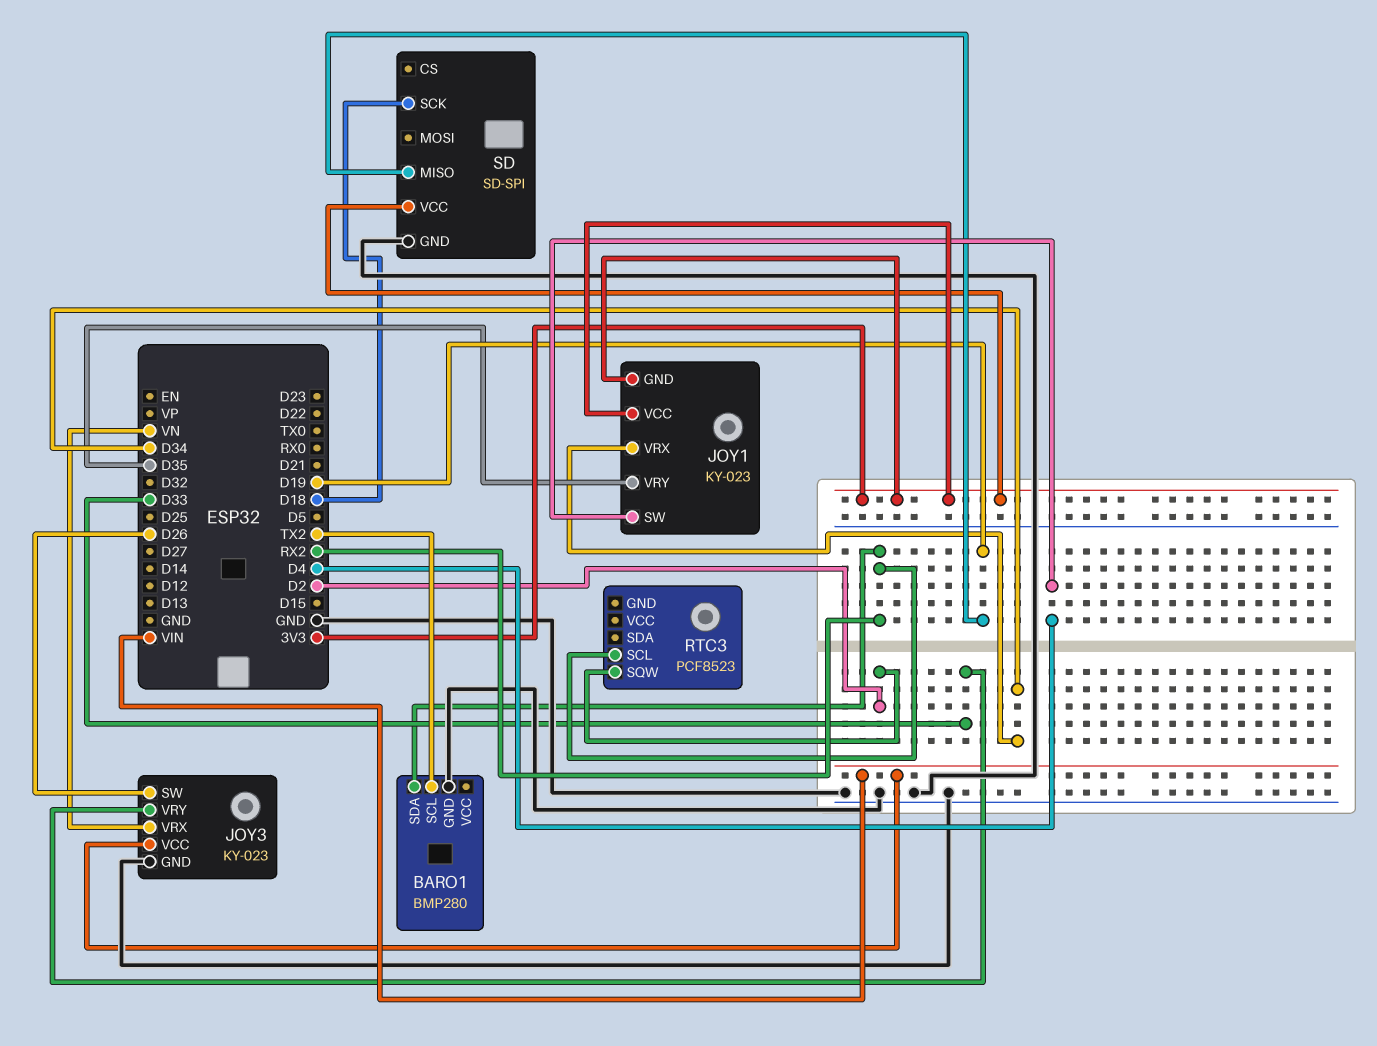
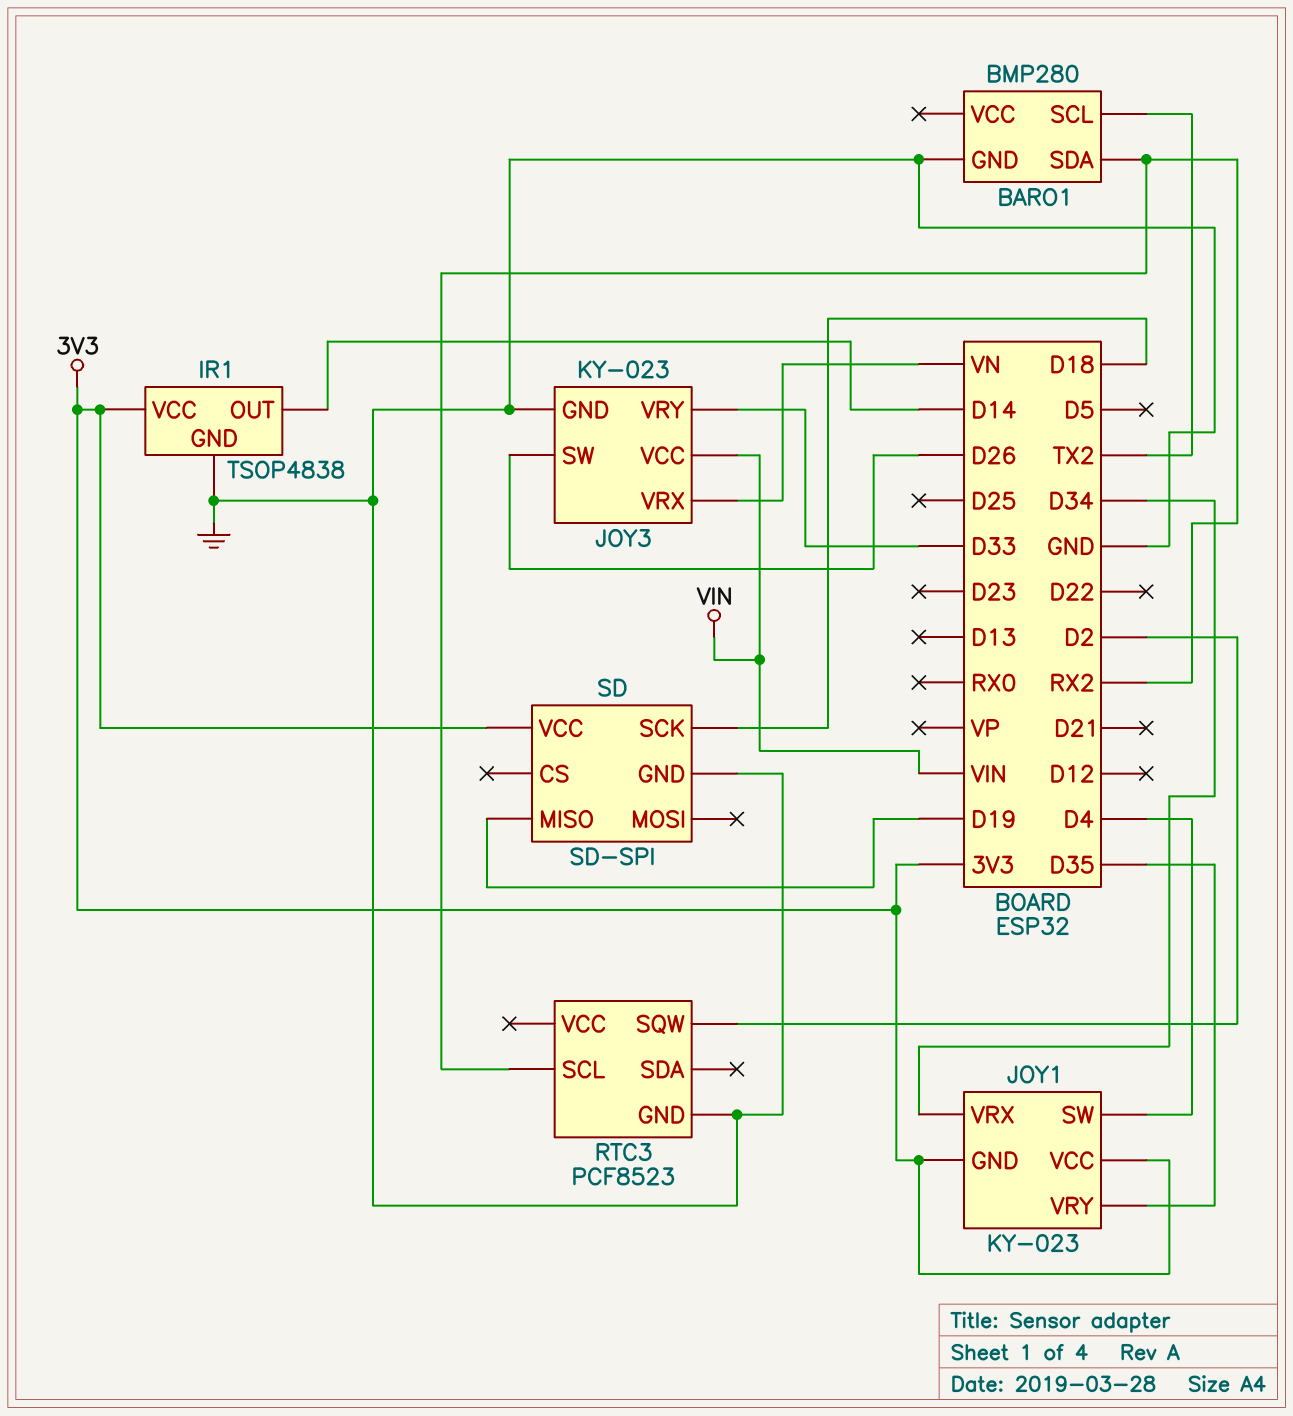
IR1: none -> TSOP4838
IR1 pin GND: none -> GND
IR1 pin OUT: none -> D14
IR1 pin VCC: none -> 3V3
RTC3 pin GND: none -> GND

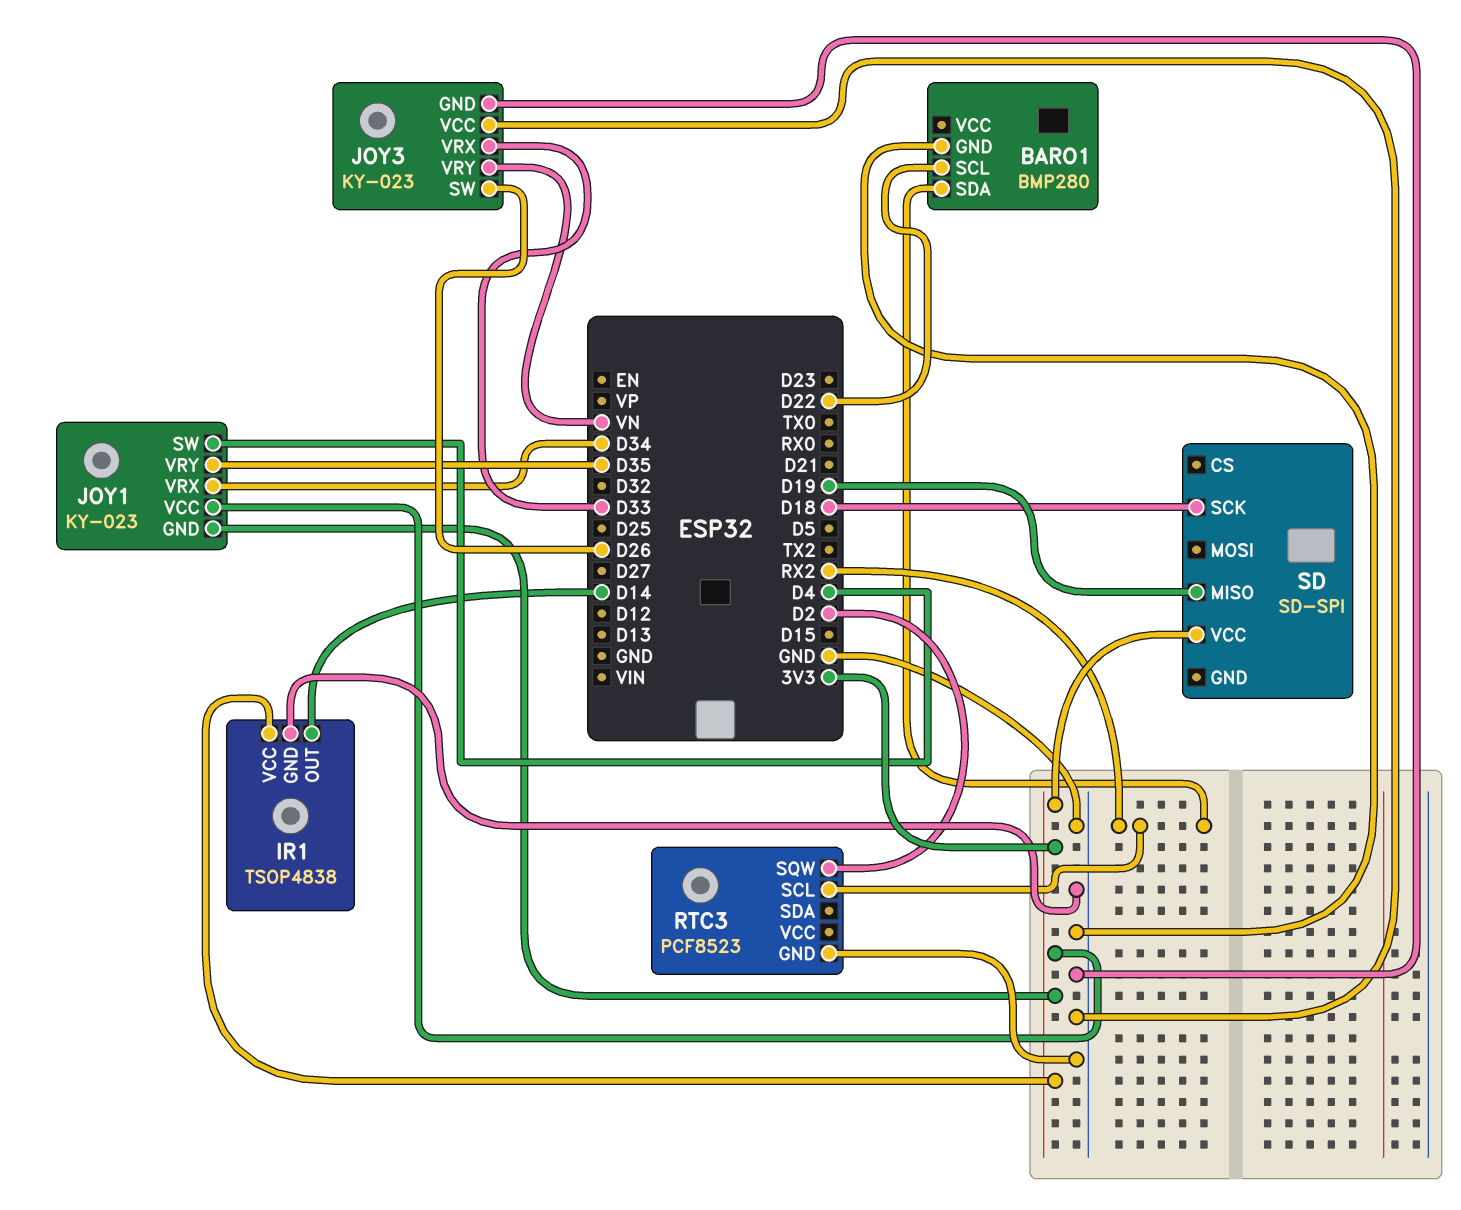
BARO1 pin SCL: TX2 -> D22
JOY3 pin VCC: VIN -> GND
JOY3 pin VRX: VN -> D33
JOY3 pin VRY: D33 -> VN
SD pin GND: GND -> none

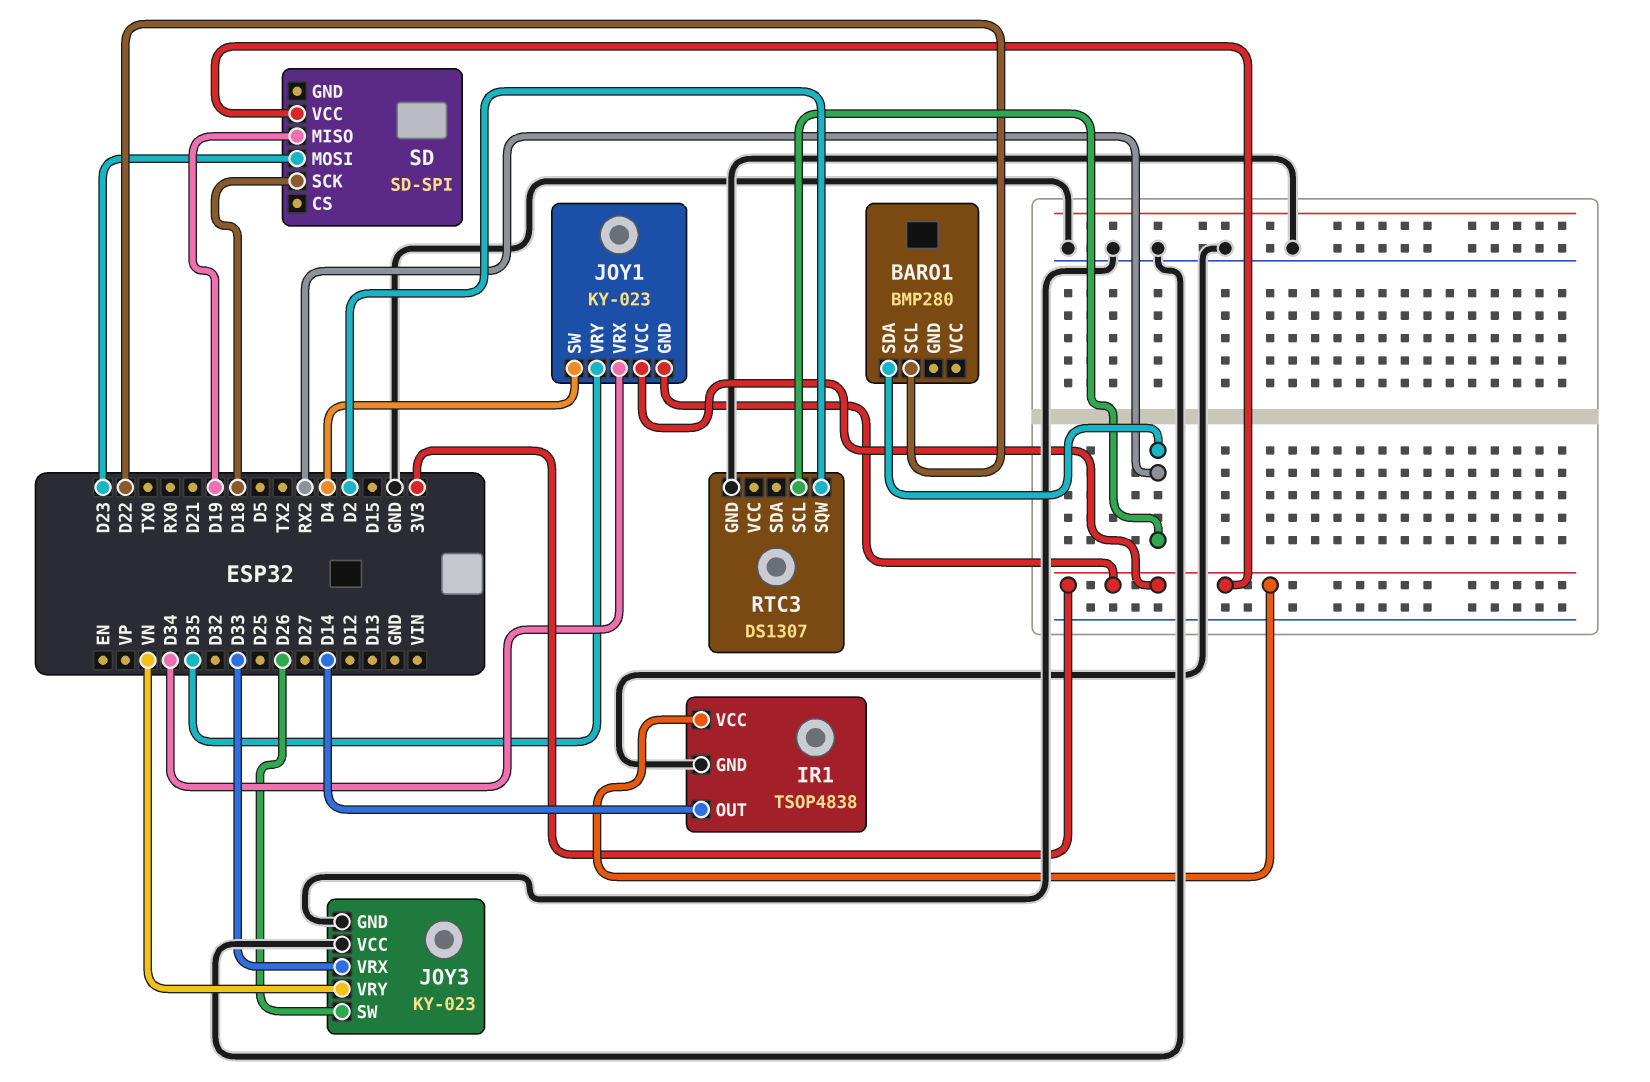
BARO1 pin GND: GND -> none
RTC3: PCF8523 -> DS1307
SD pin MOSI: none -> D23

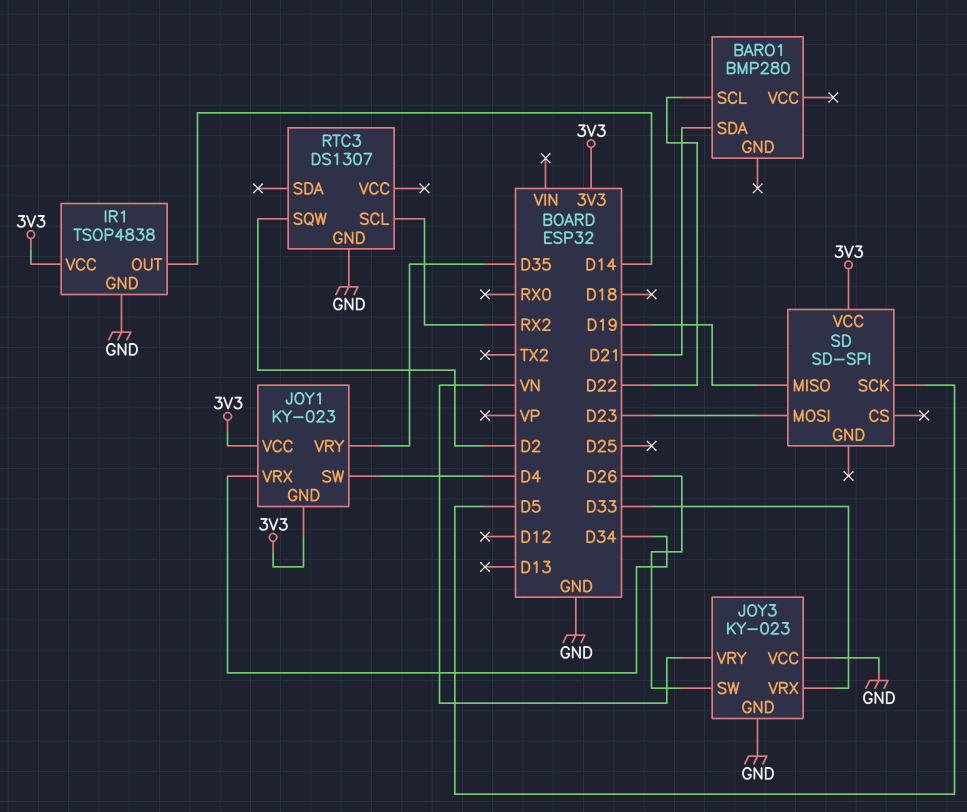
BARO1 pin SDA: RX2 -> D21
SD pin SCK: D18 -> D5

